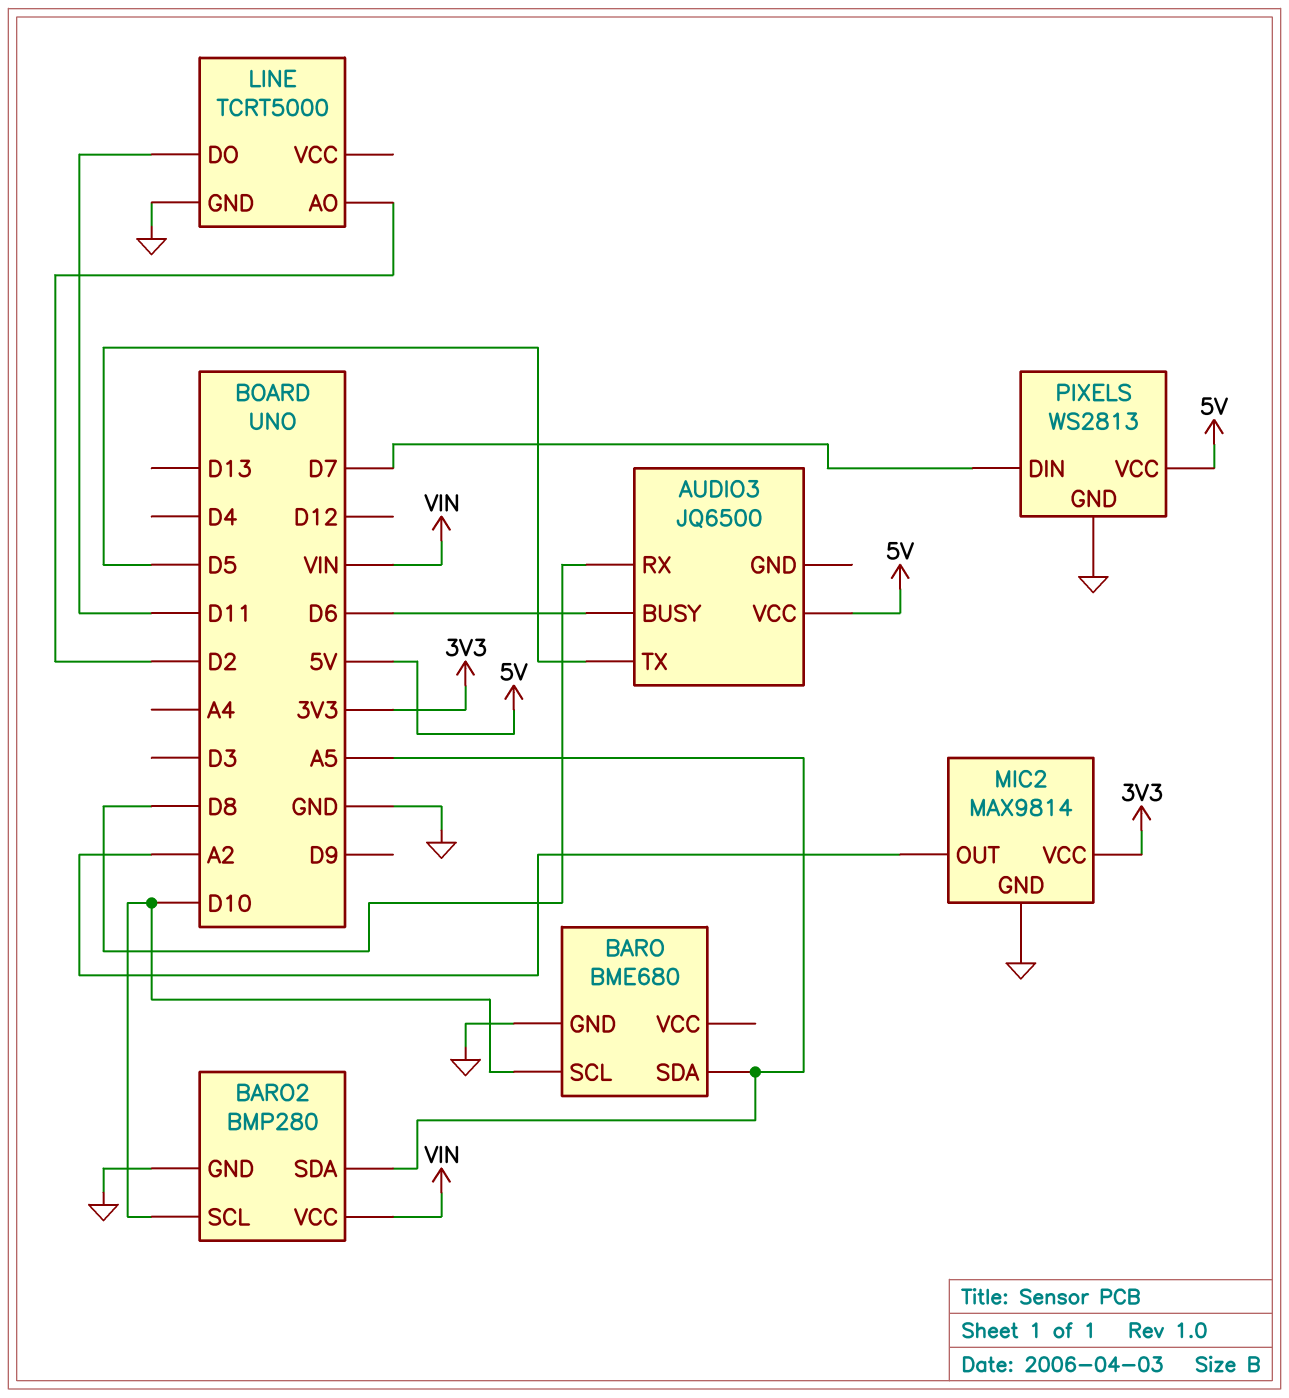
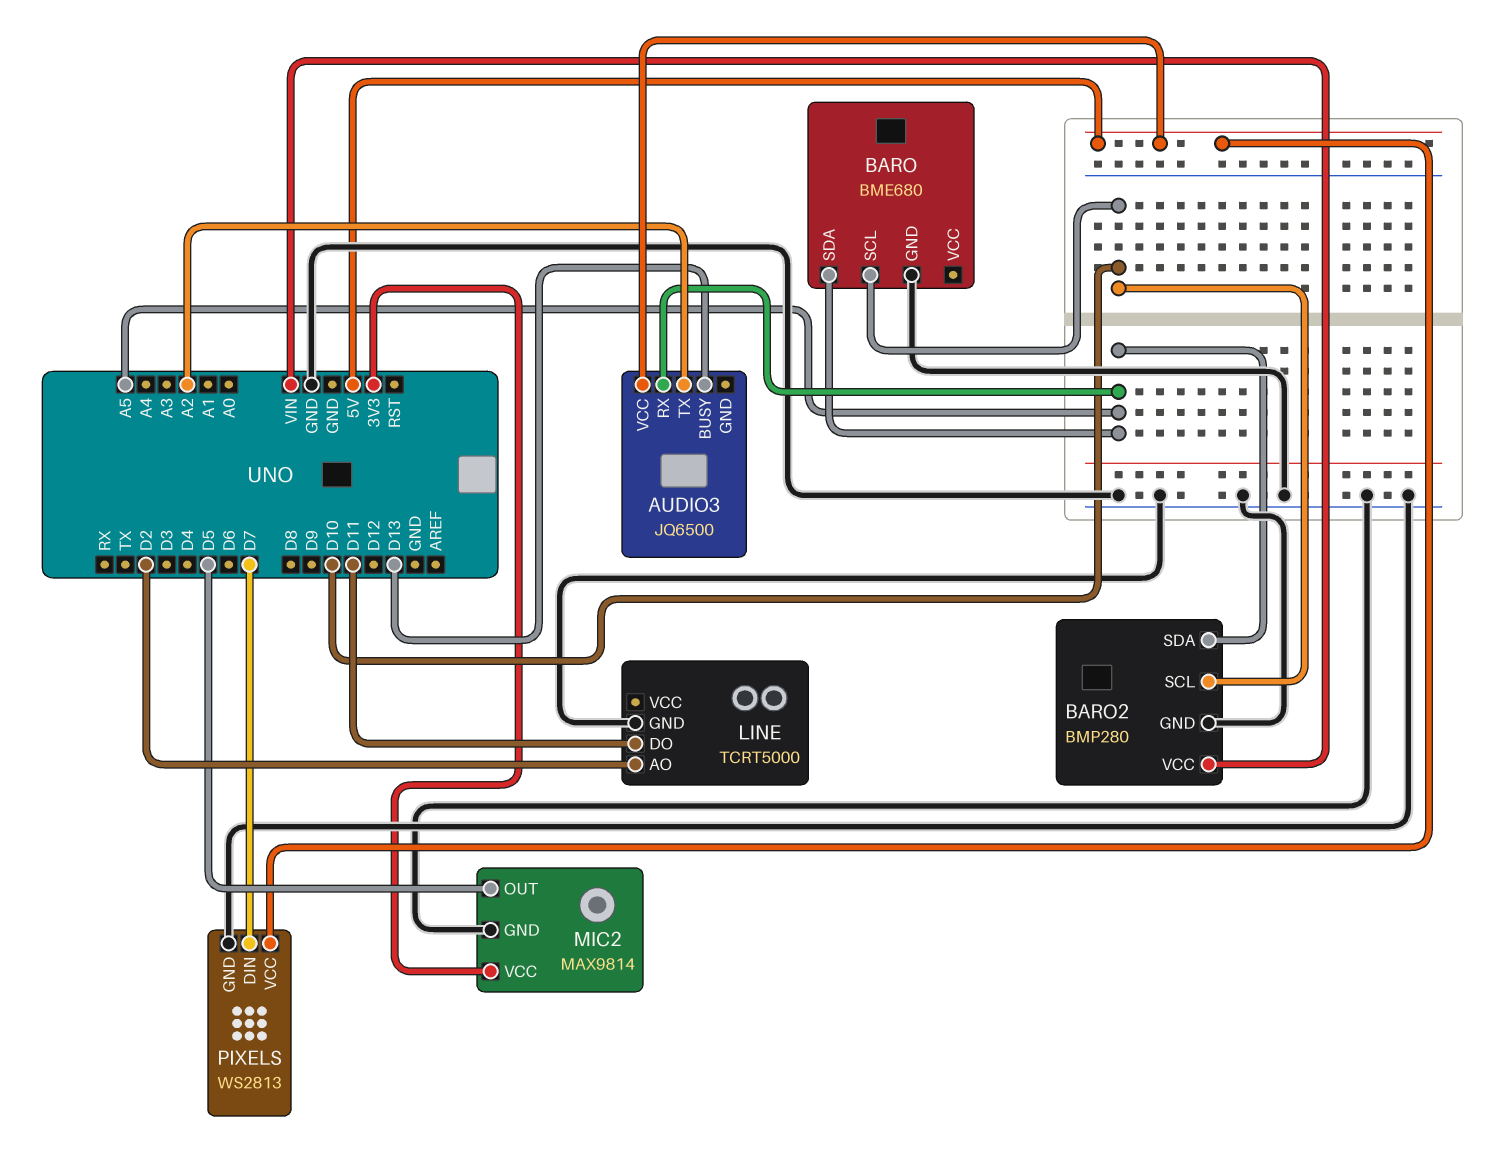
AUDIO3 pin BUSY: D6 -> D13
AUDIO3 pin RX: D8 -> A5
AUDIO3 pin TX: D5 -> A2
MIC2 pin OUT: A2 -> D5

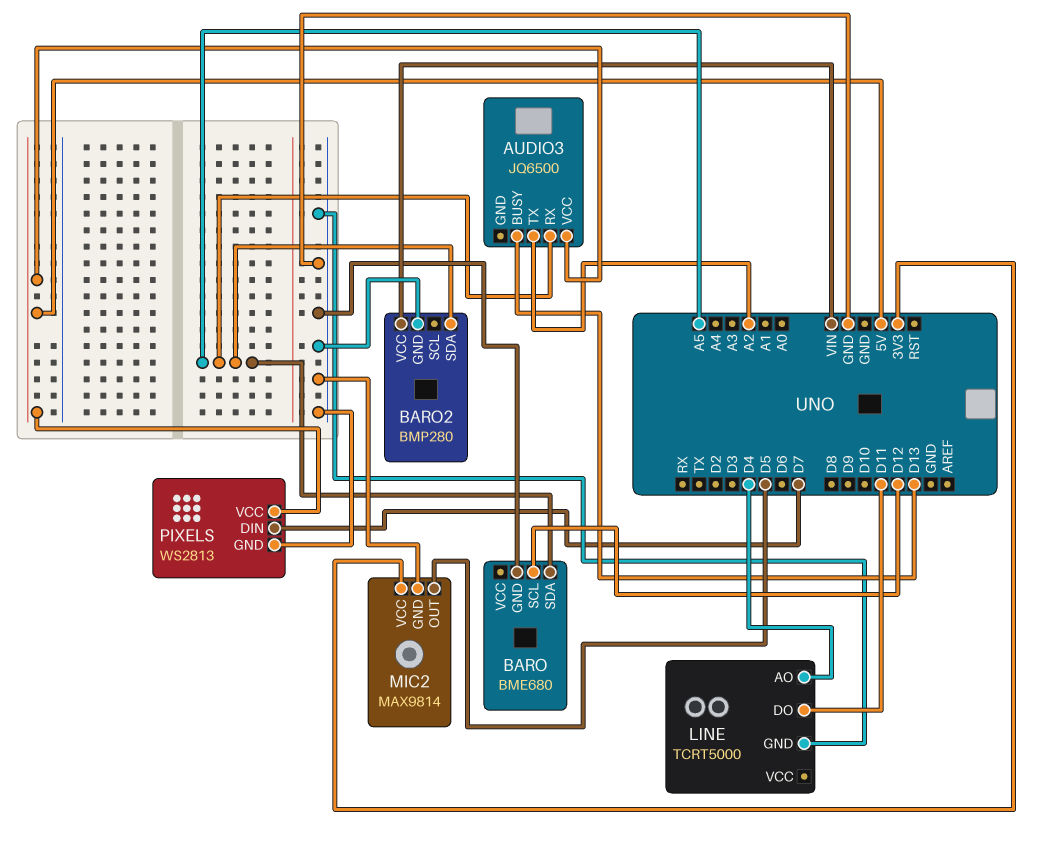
BARO pin SCL: D10 -> D12
BARO2 pin SCL: D10 -> none
LINE pin AO: D2 -> D4

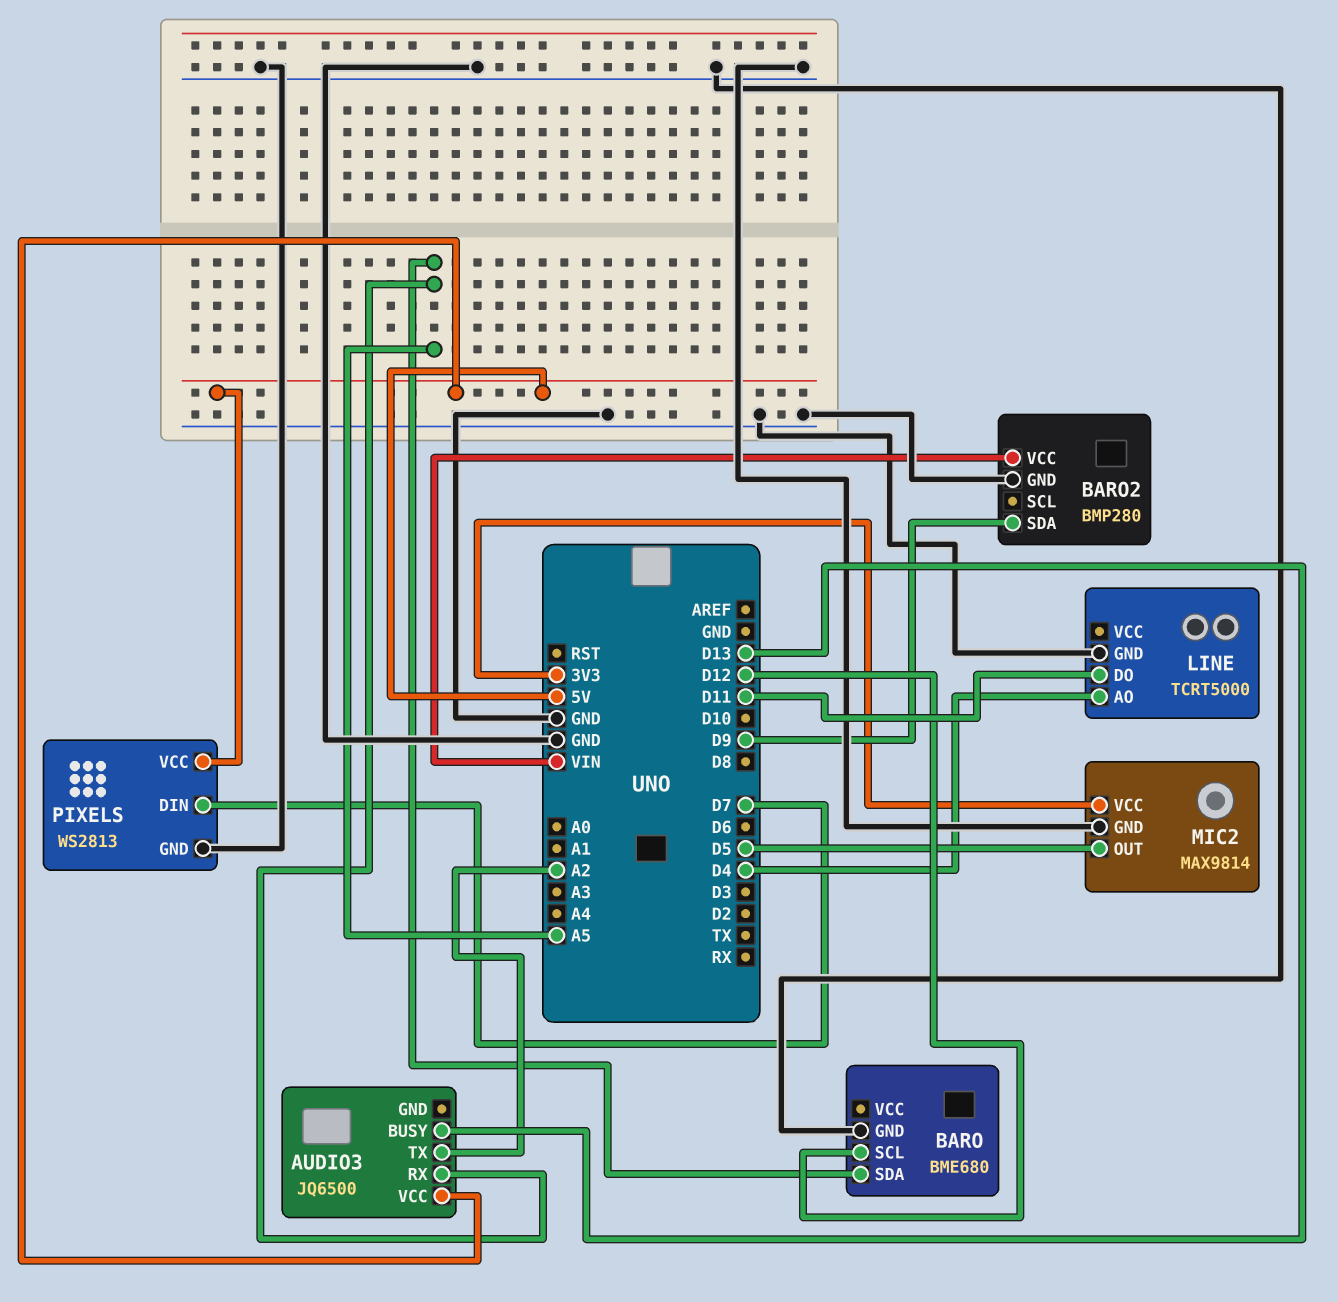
BARO2 pin SDA: A5 -> D9

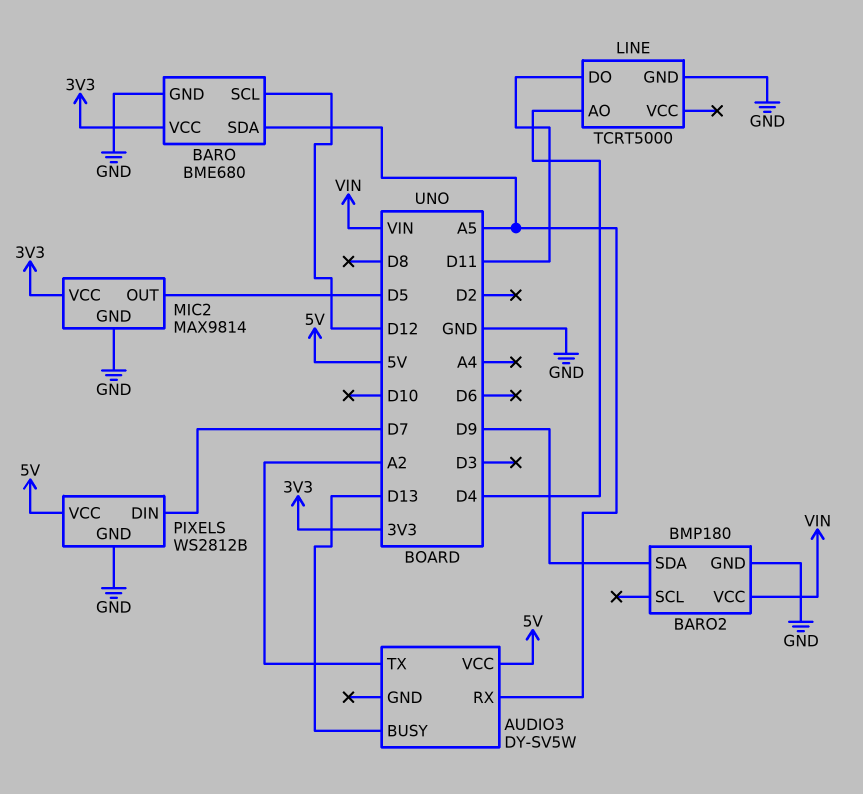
AUDIO3: JQ6500 -> DY-SV5W
BARO pin VCC: none -> 3V3
BARO2: BMP280 -> BMP180
PIXELS: WS2813 -> WS2812B

